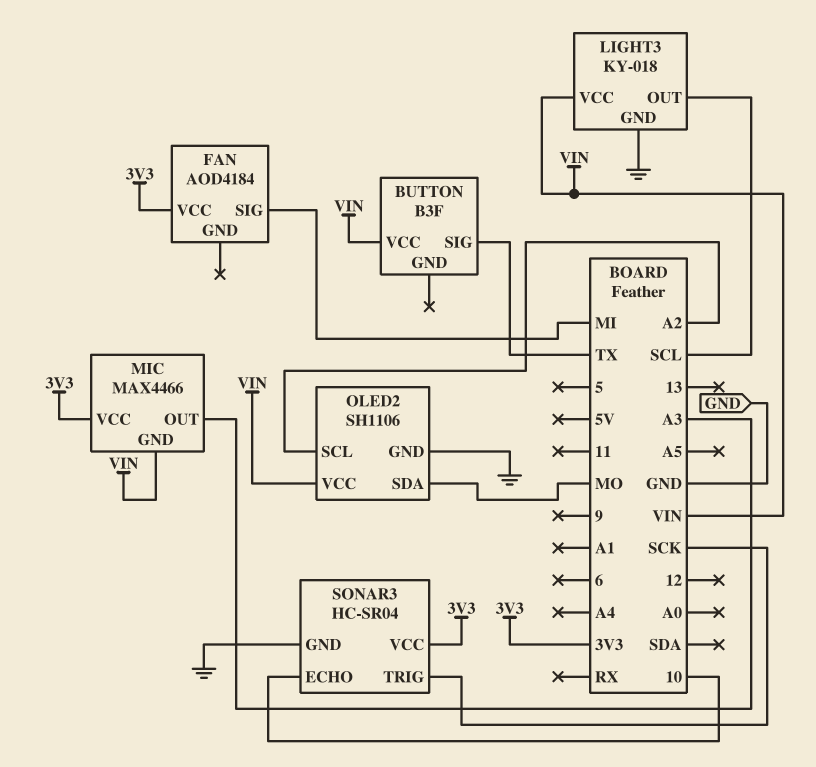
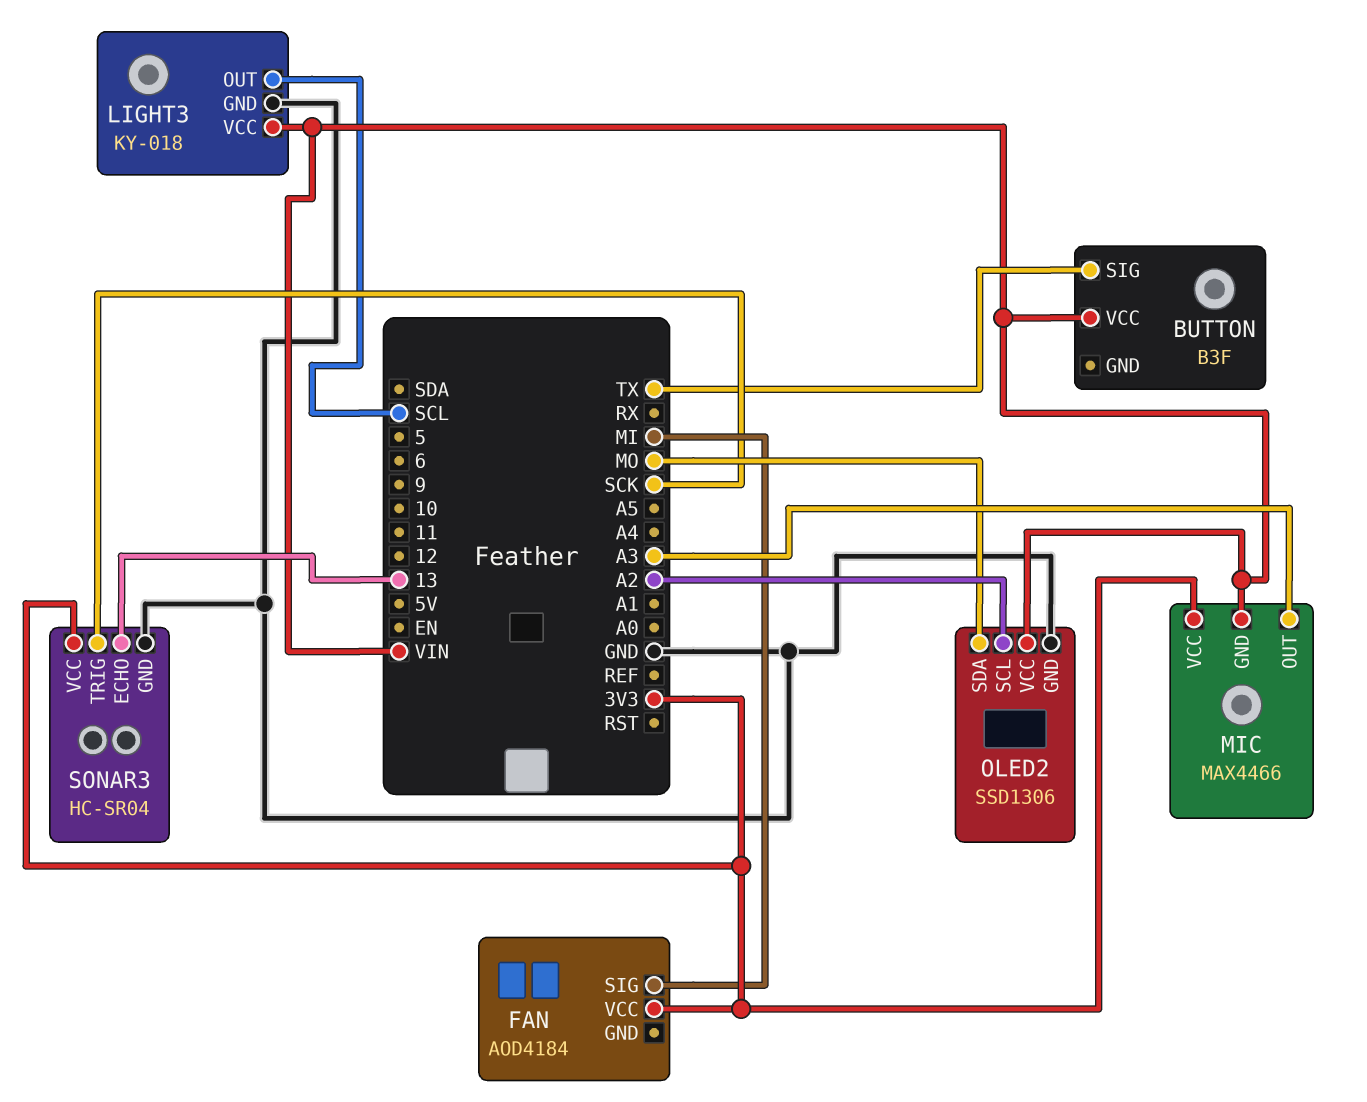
OLED2: SH1106 -> SSD1306
SONAR3 pin ECHO: 10 -> 13

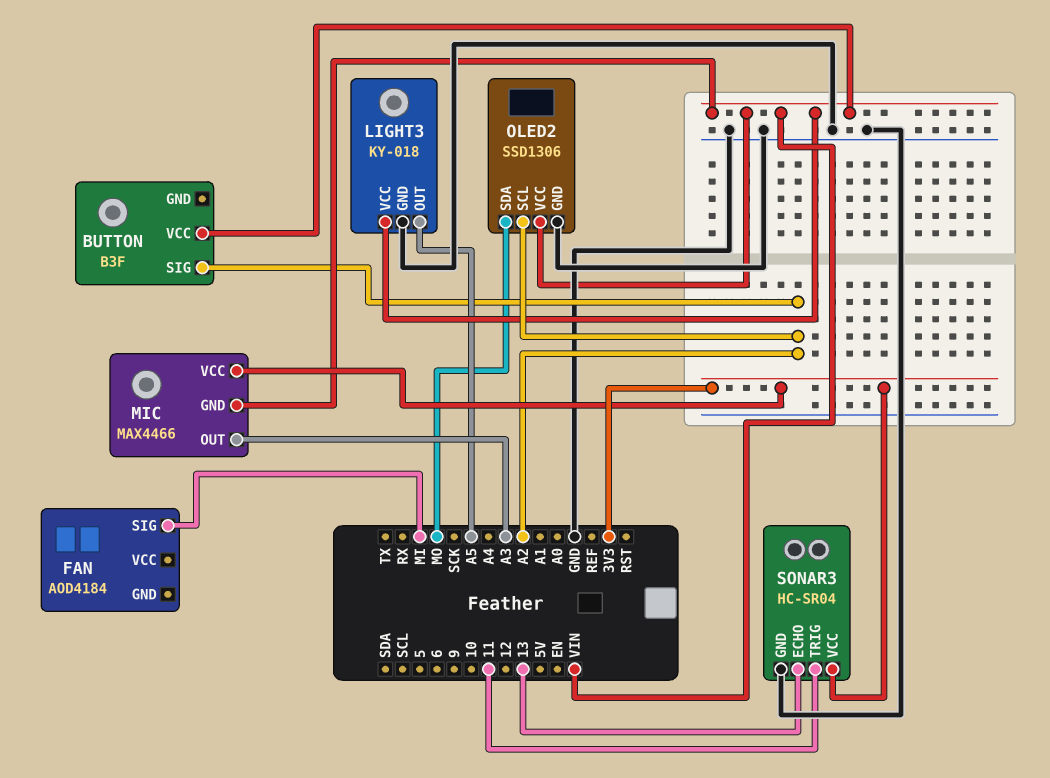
BUTTON pin SIG: TX -> A2
FAN pin VCC: 3V3 -> none
LIGHT3 pin OUT: SCL -> A5
SONAR3 pin TRIG: SCK -> 11

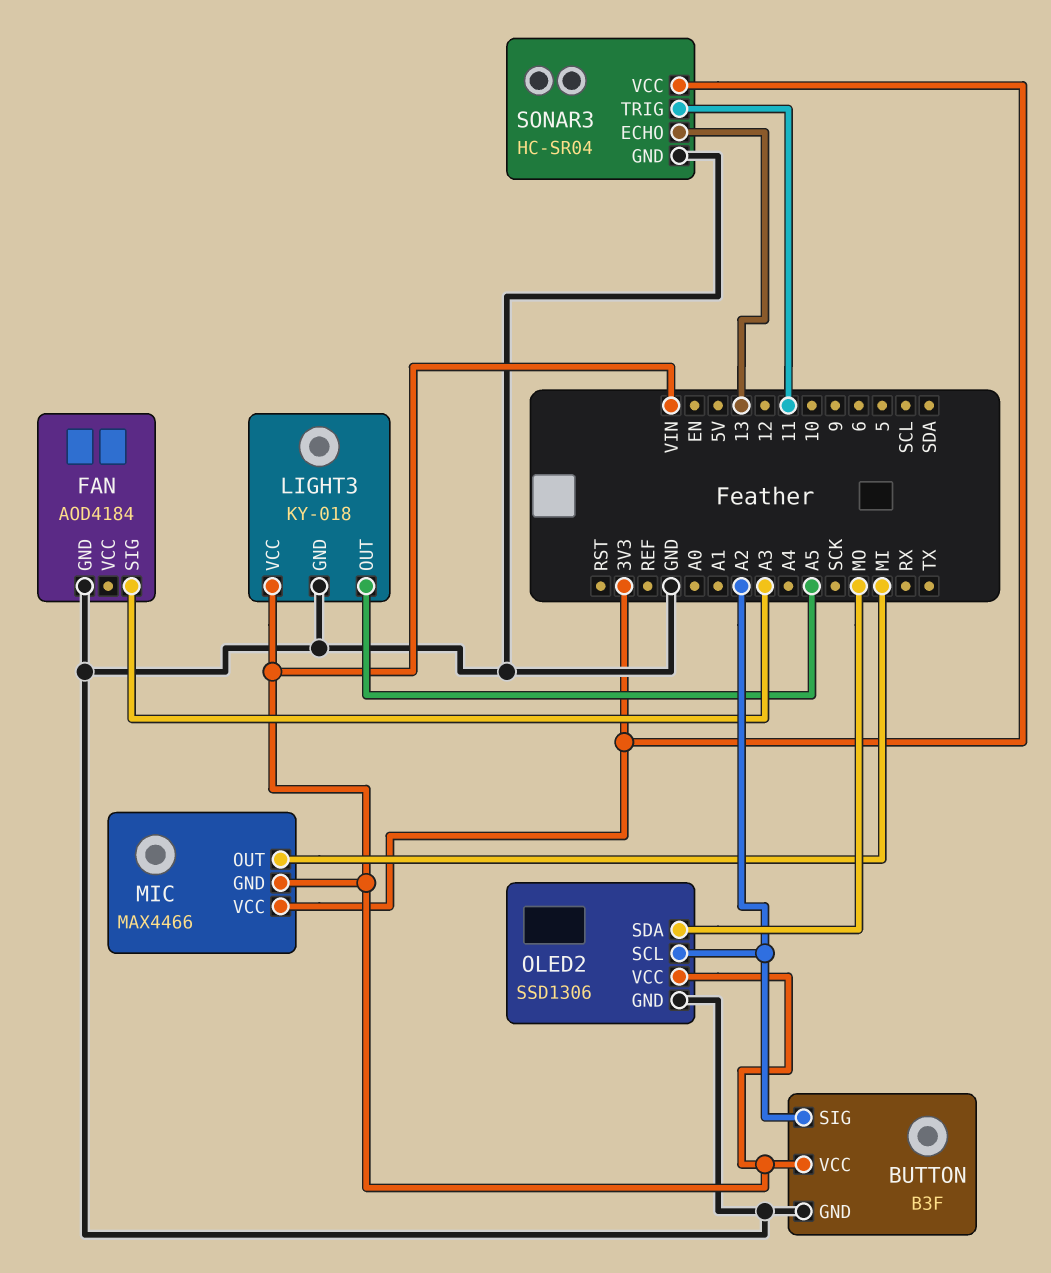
BUTTON pin GND: none -> GND
FAN pin GND: none -> GND
FAN pin SIG: MI -> A3
MIC pin OUT: A3 -> MI

